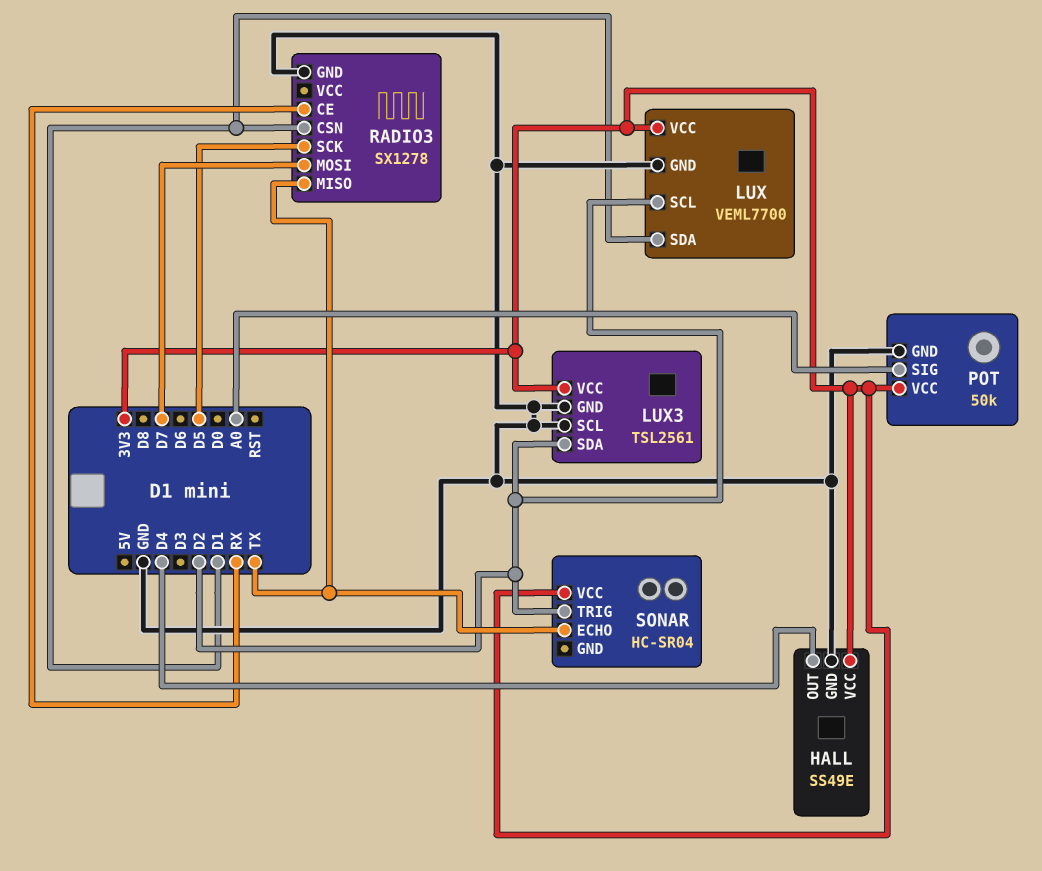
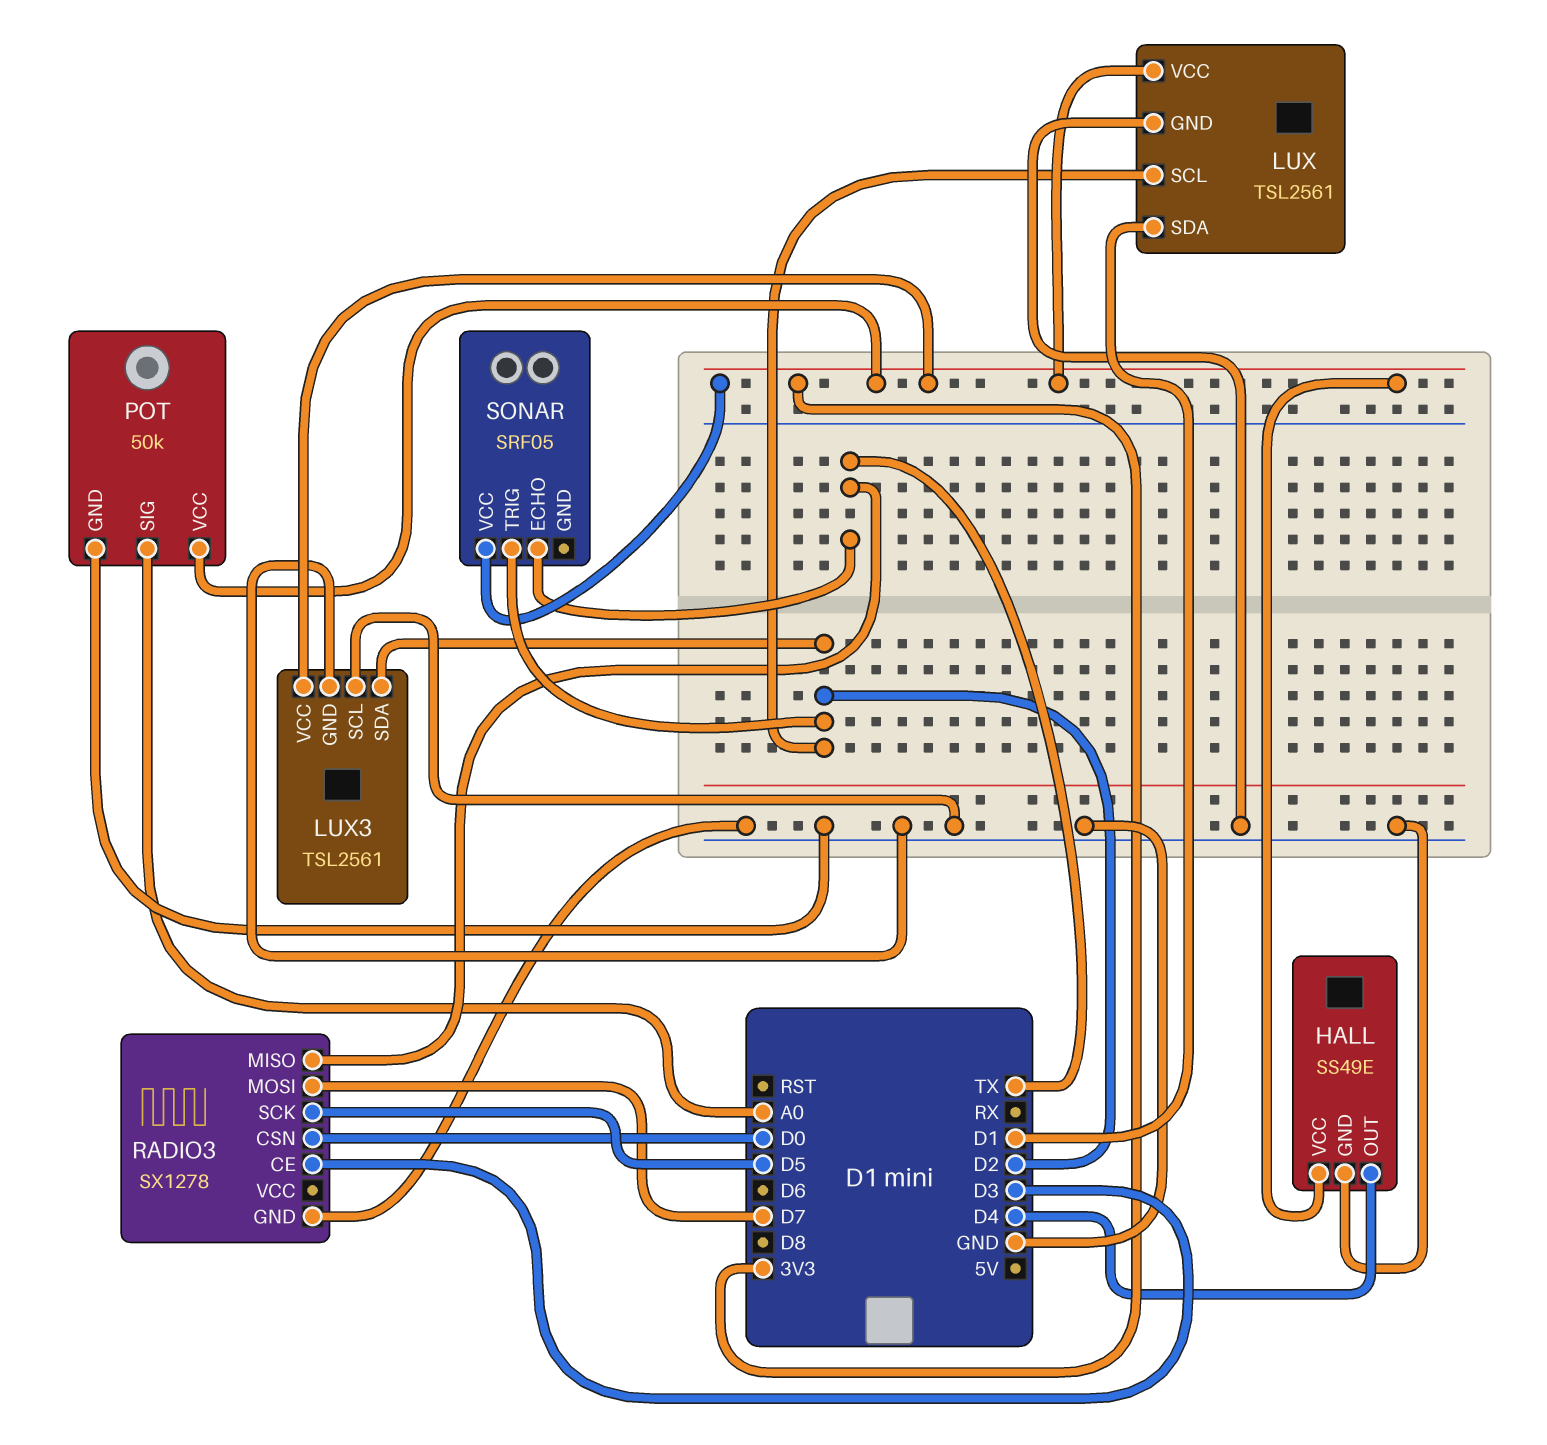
LUX: VEML7700 -> TSL2561
RADIO3 pin CE: RX -> D3
RADIO3 pin CSN: D1 -> D0
SONAR: HC-SR04 -> SRF05

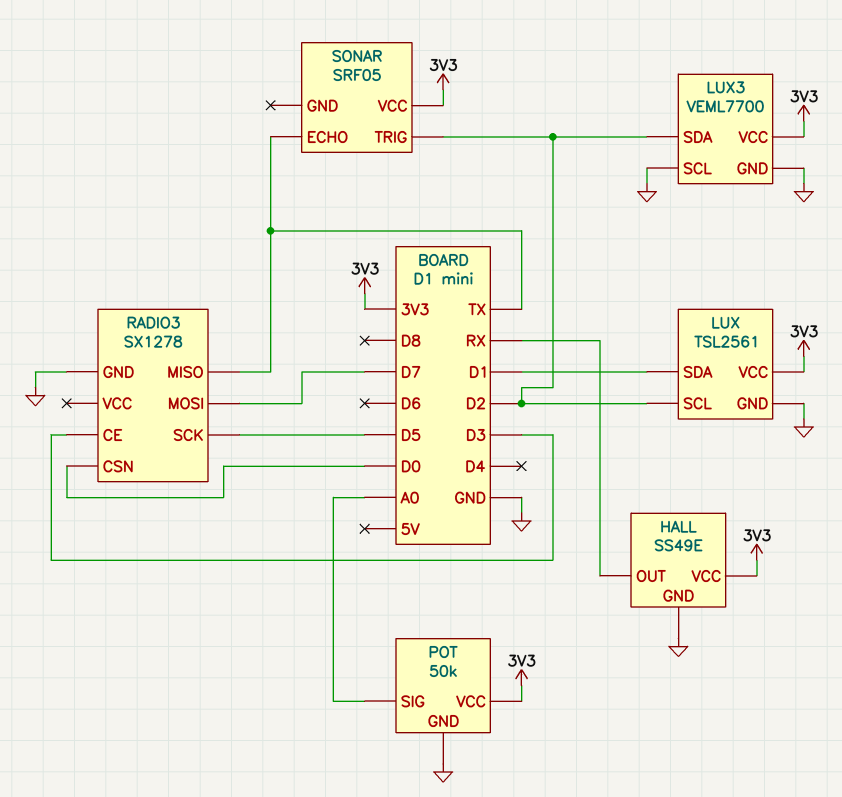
HALL pin OUT: D4 -> RX
LUX3: TSL2561 -> VEML7700

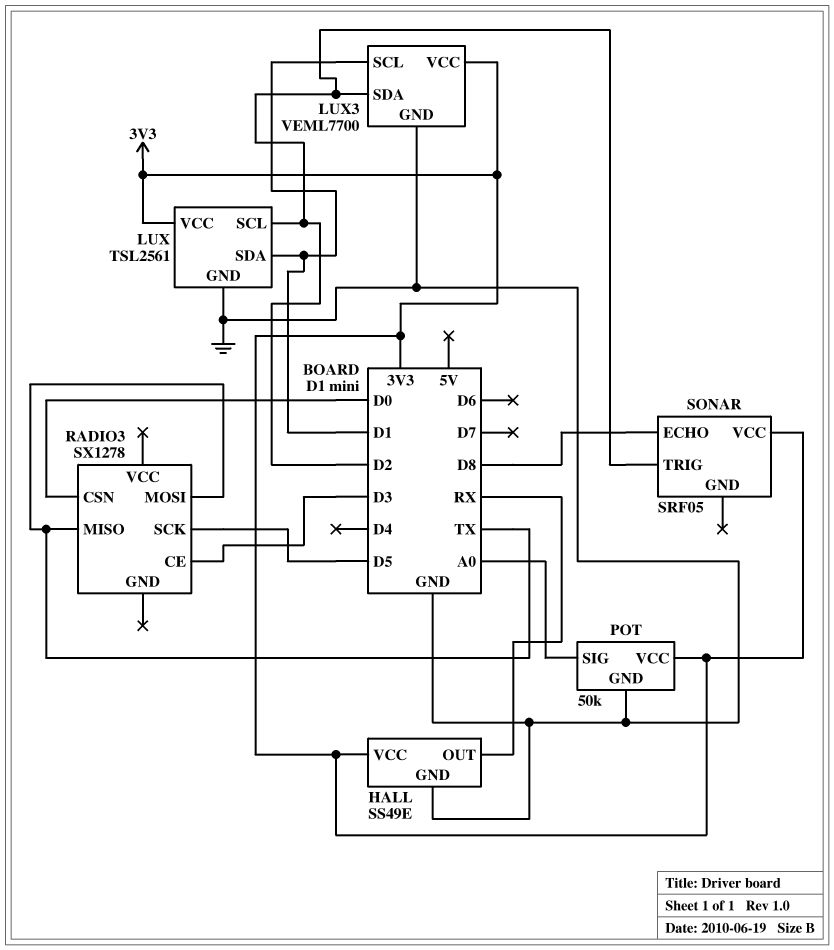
LUX3 pin SCL: GND -> D1
RADIO3 pin GND: GND -> none
RADIO3 pin MOSI: D7 -> TX
SONAR pin ECHO: TX -> D8

